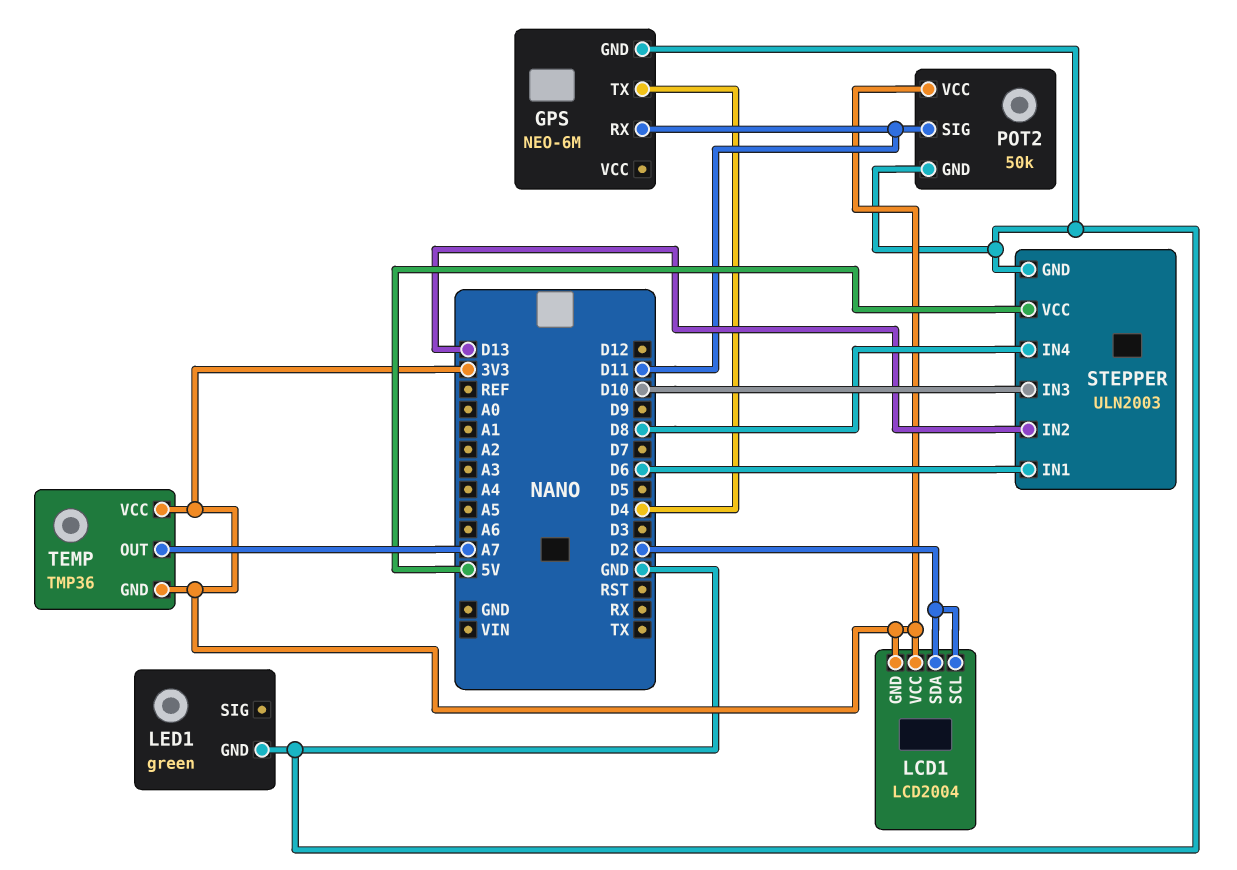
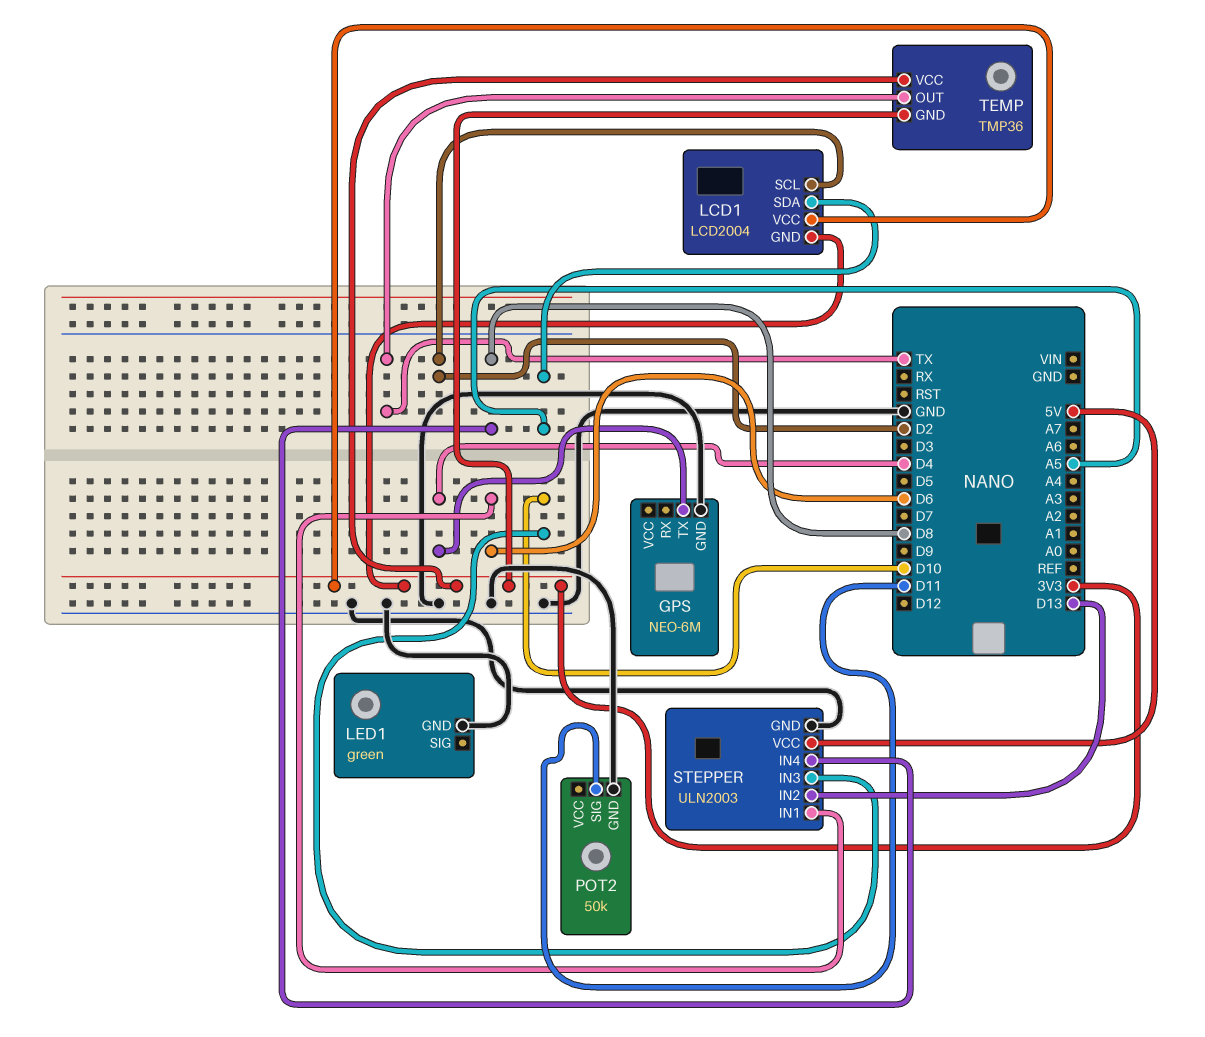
GPS pin RX: D11 -> none
LCD1 pin SDA: D2 -> A5
POT2 pin VCC: 3V3 -> none
TEMP pin OUT: A7 -> TX

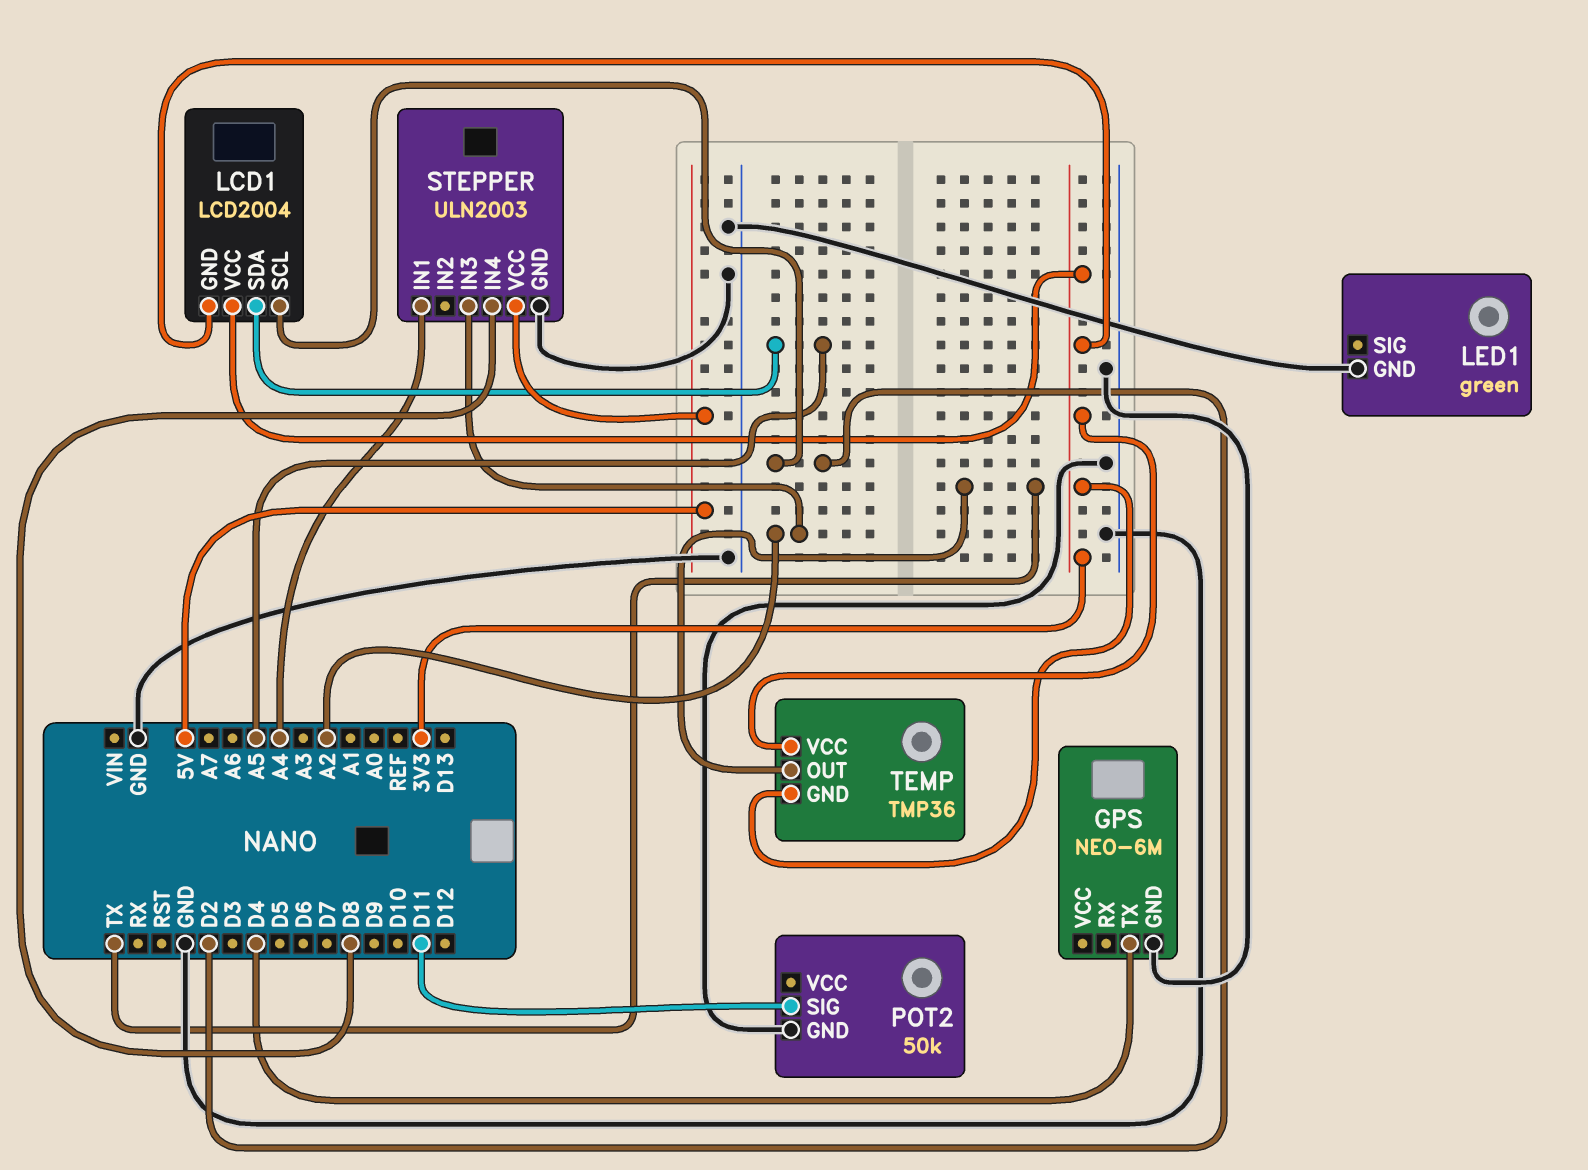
STEPPER pin IN1: D6 -> A4
STEPPER pin IN2: D13 -> none
STEPPER pin IN3: D10 -> A2

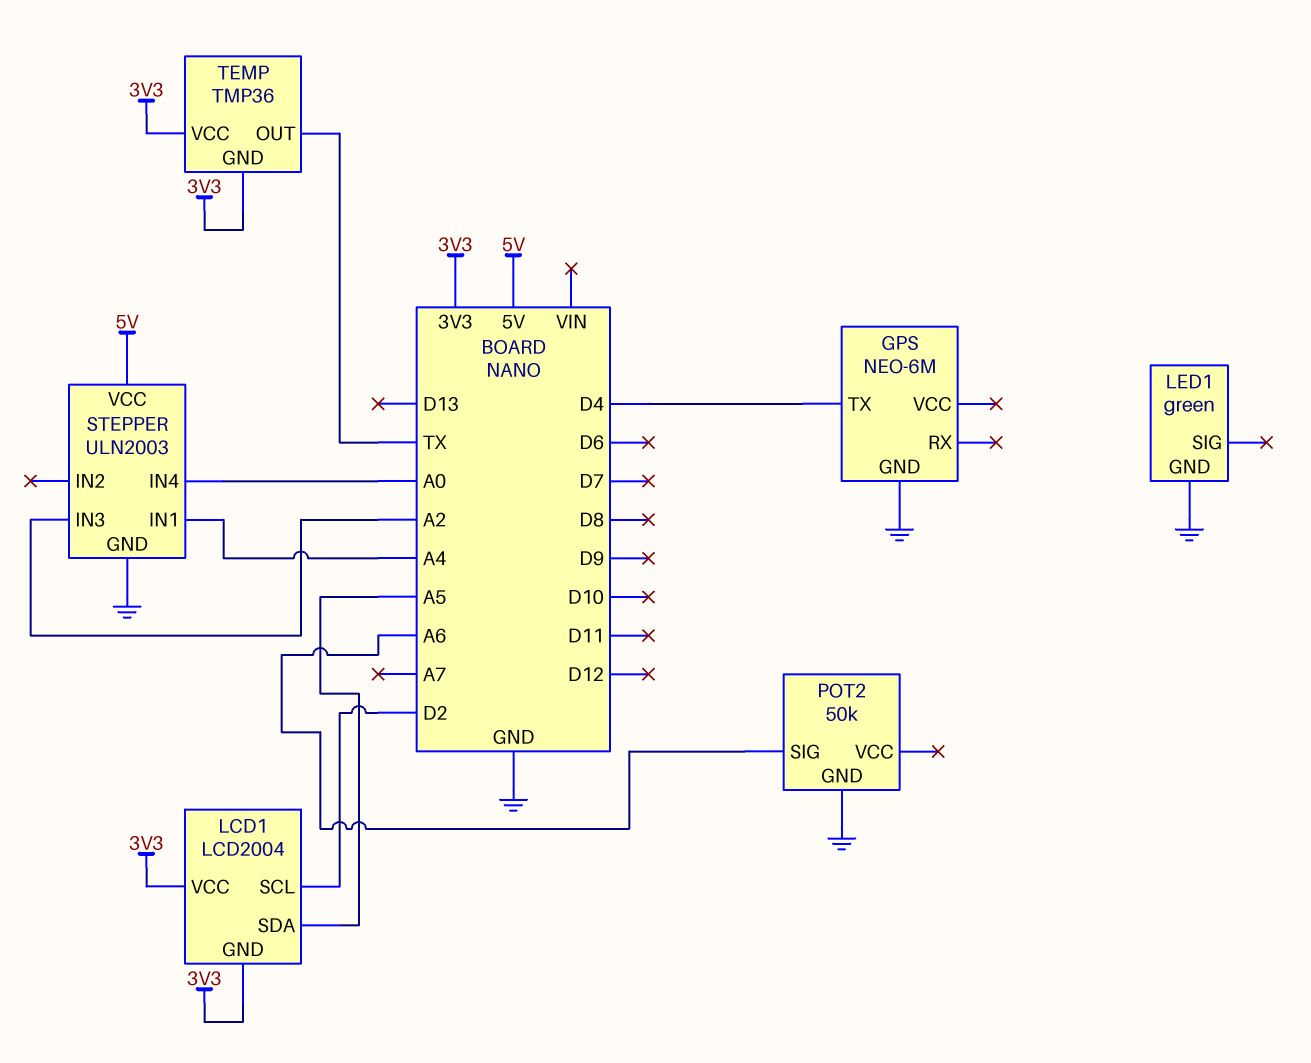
POT2 pin SIG: D11 -> A6
STEPPER pin IN4: D8 -> A0

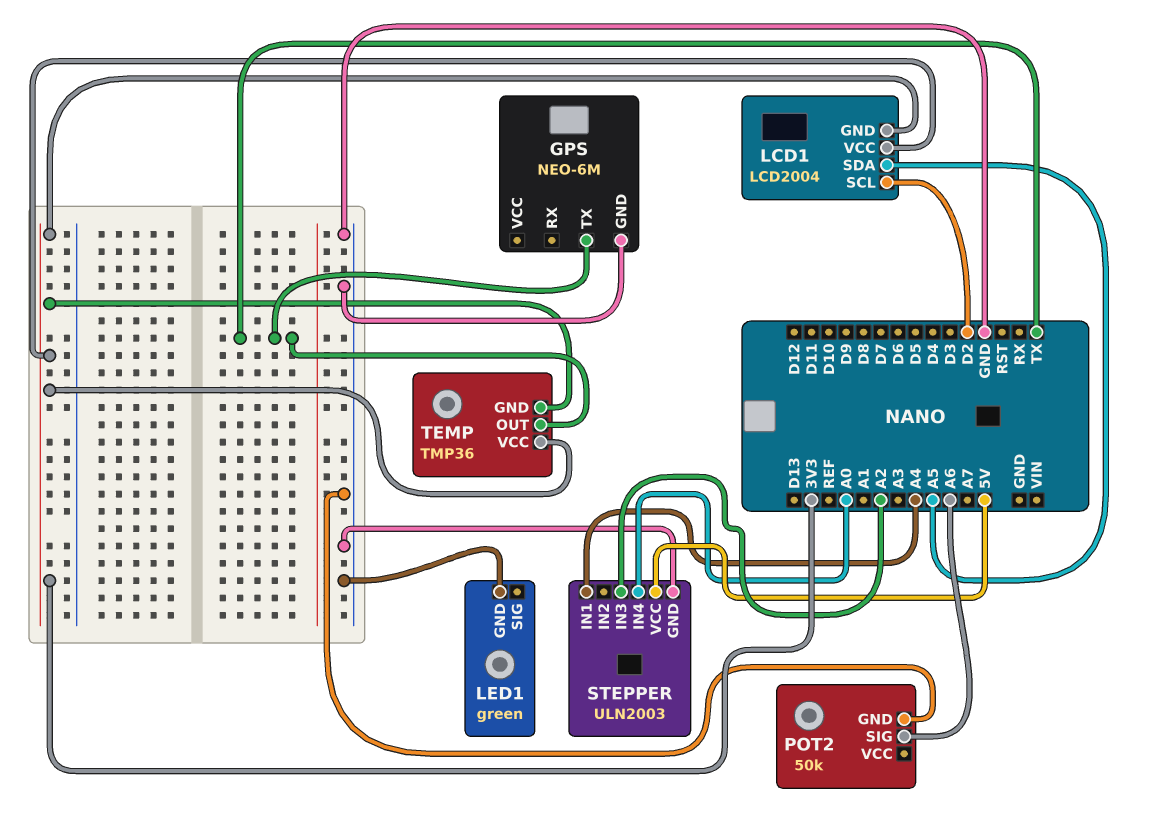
GPS pin TX: D4 -> TX

